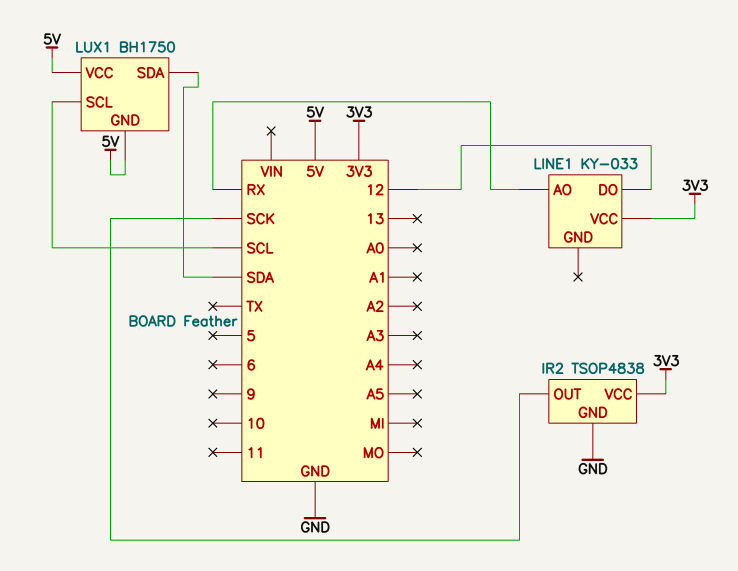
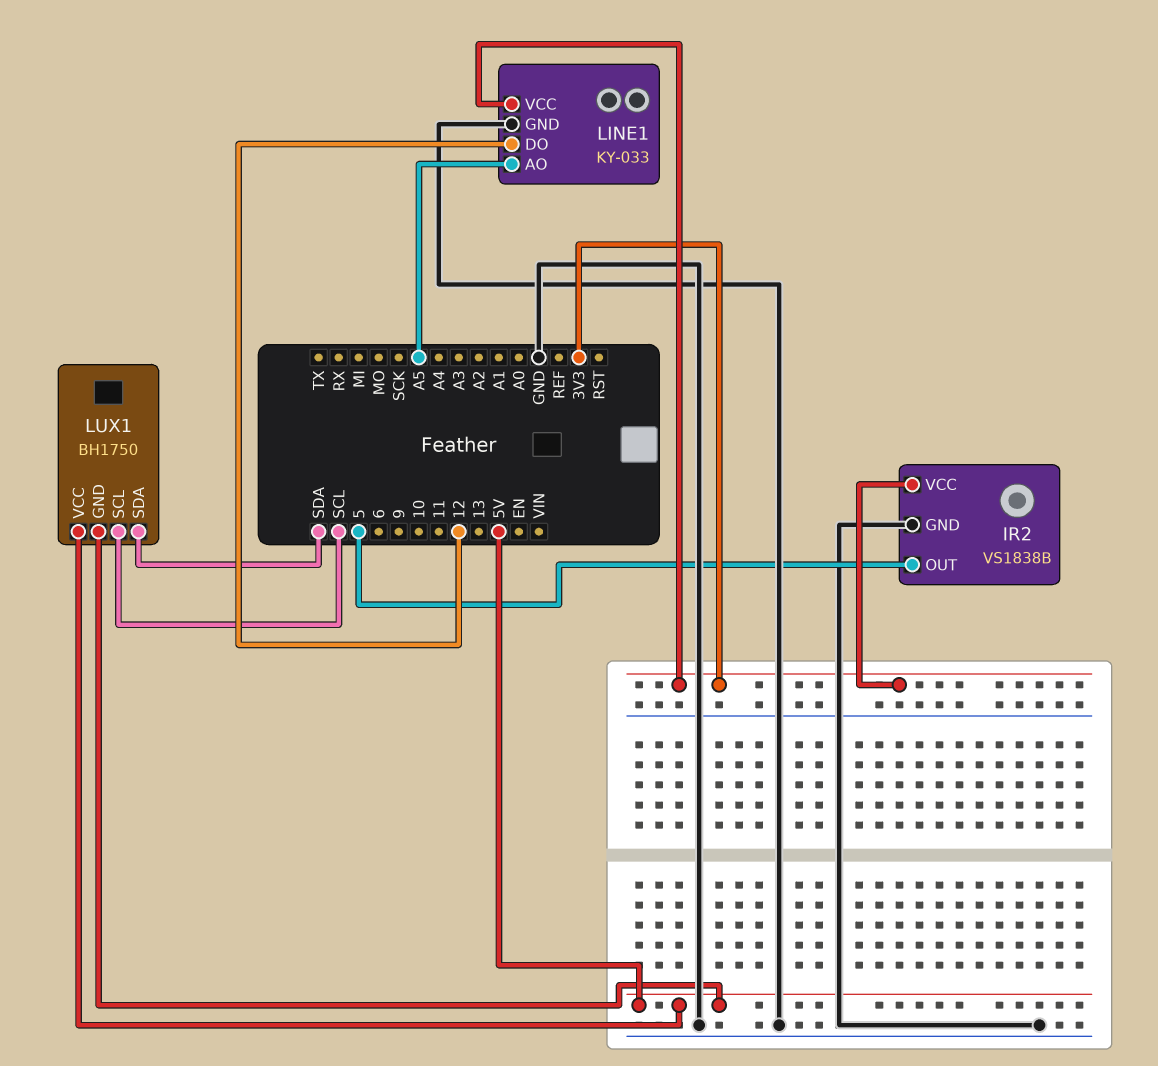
IR2: TSOP4838 -> VS1838B
IR2 pin OUT: SCK -> 5
LINE1 pin AO: RX -> A5
LINE1 pin GND: none -> GND

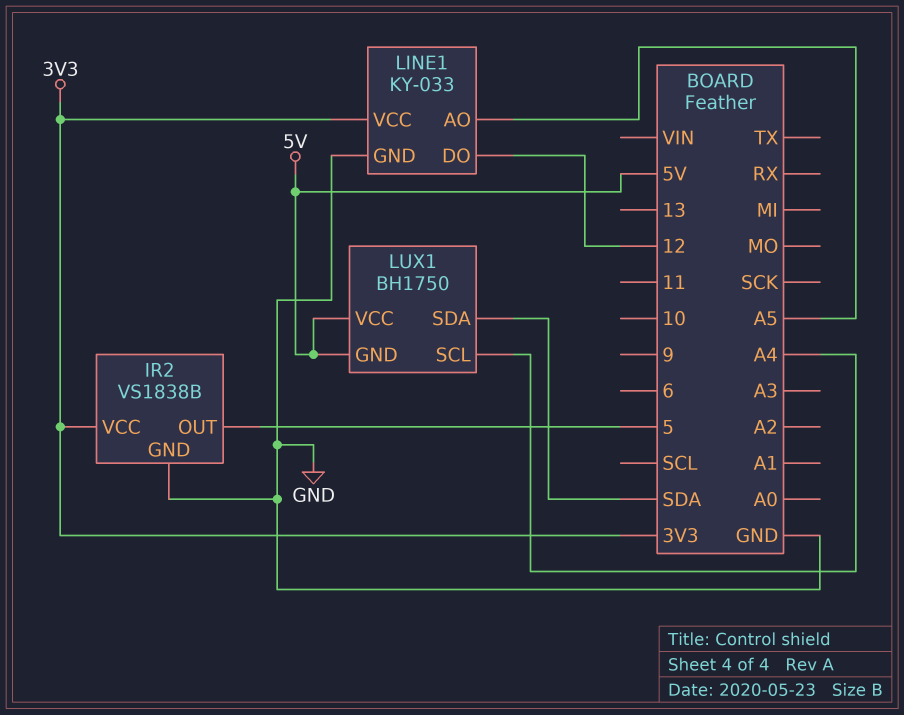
LUX1 pin SCL: SCL -> A4

